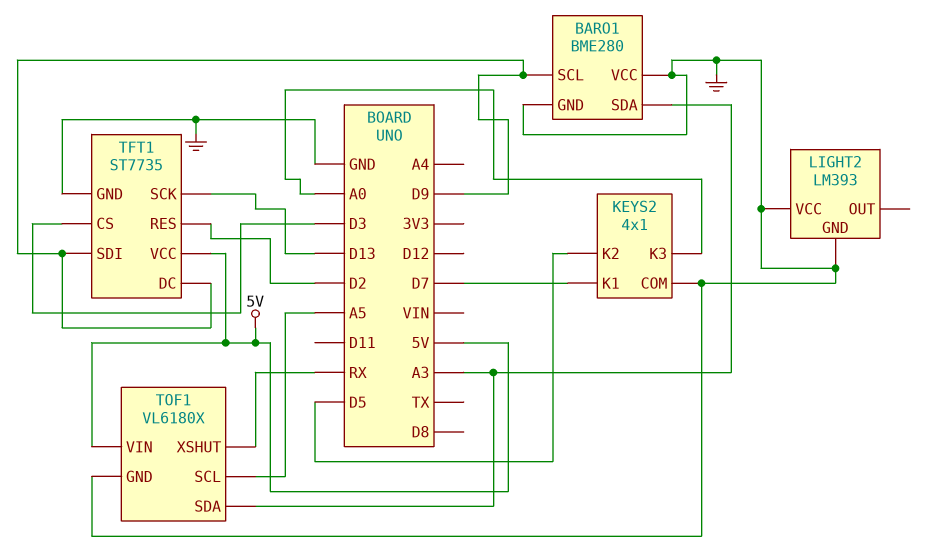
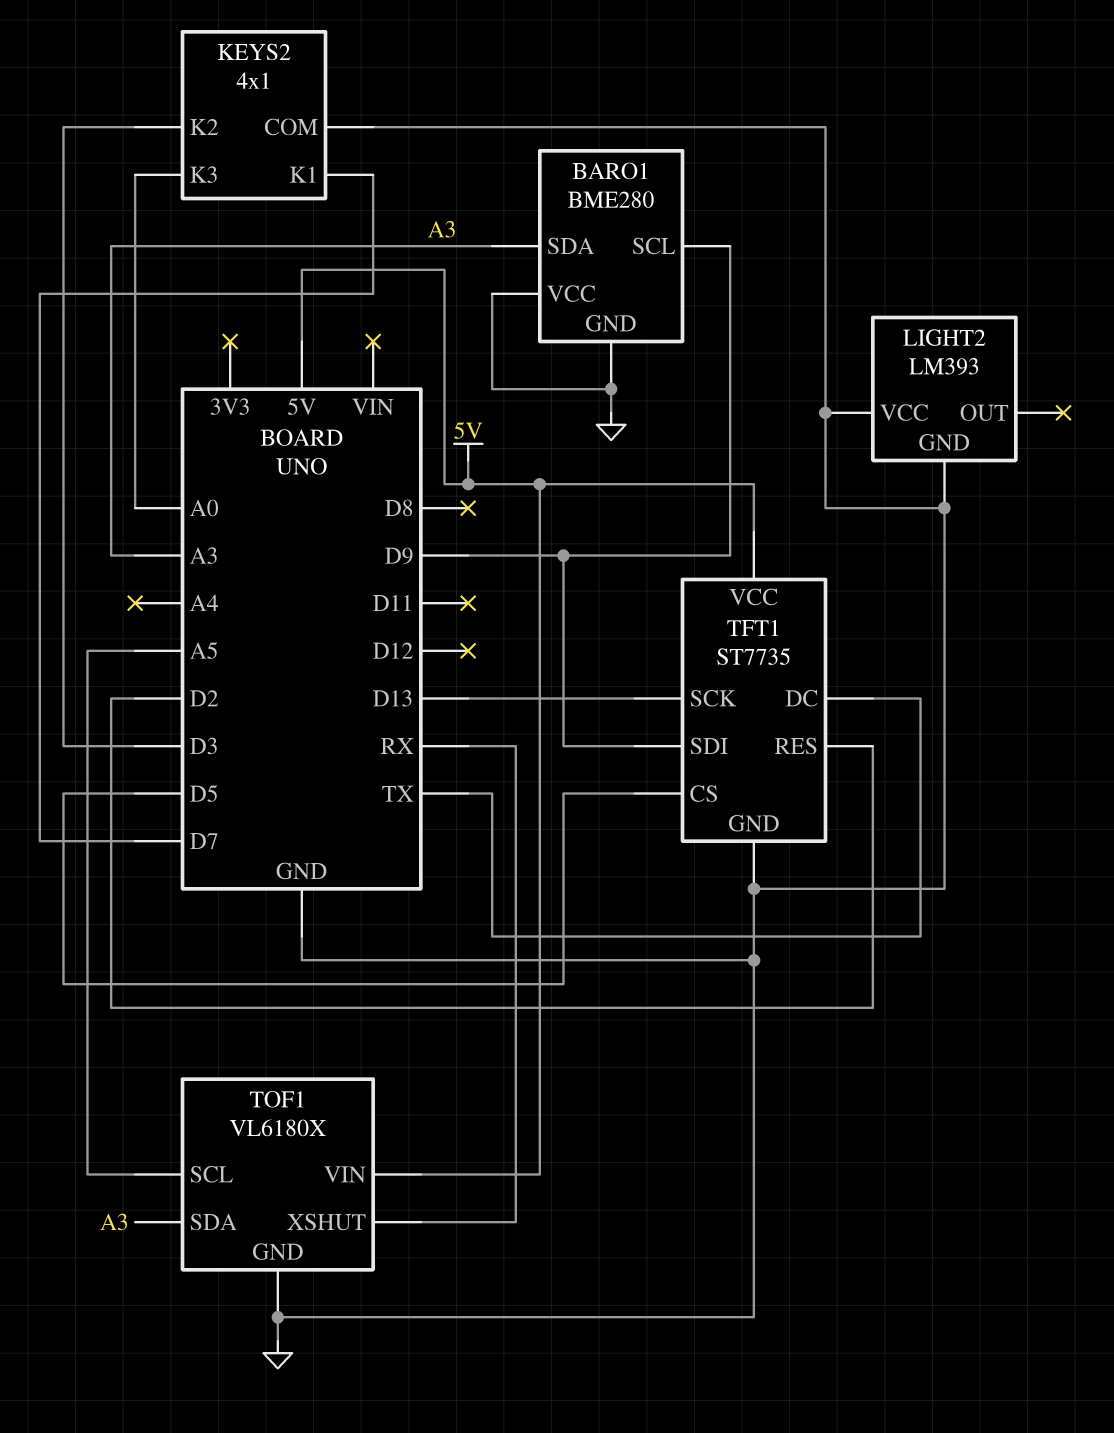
KEYS2 pin K2: D5 -> D3
TFT1 pin CS: D3 -> D5
TFT1 pin DC: D9 -> TX

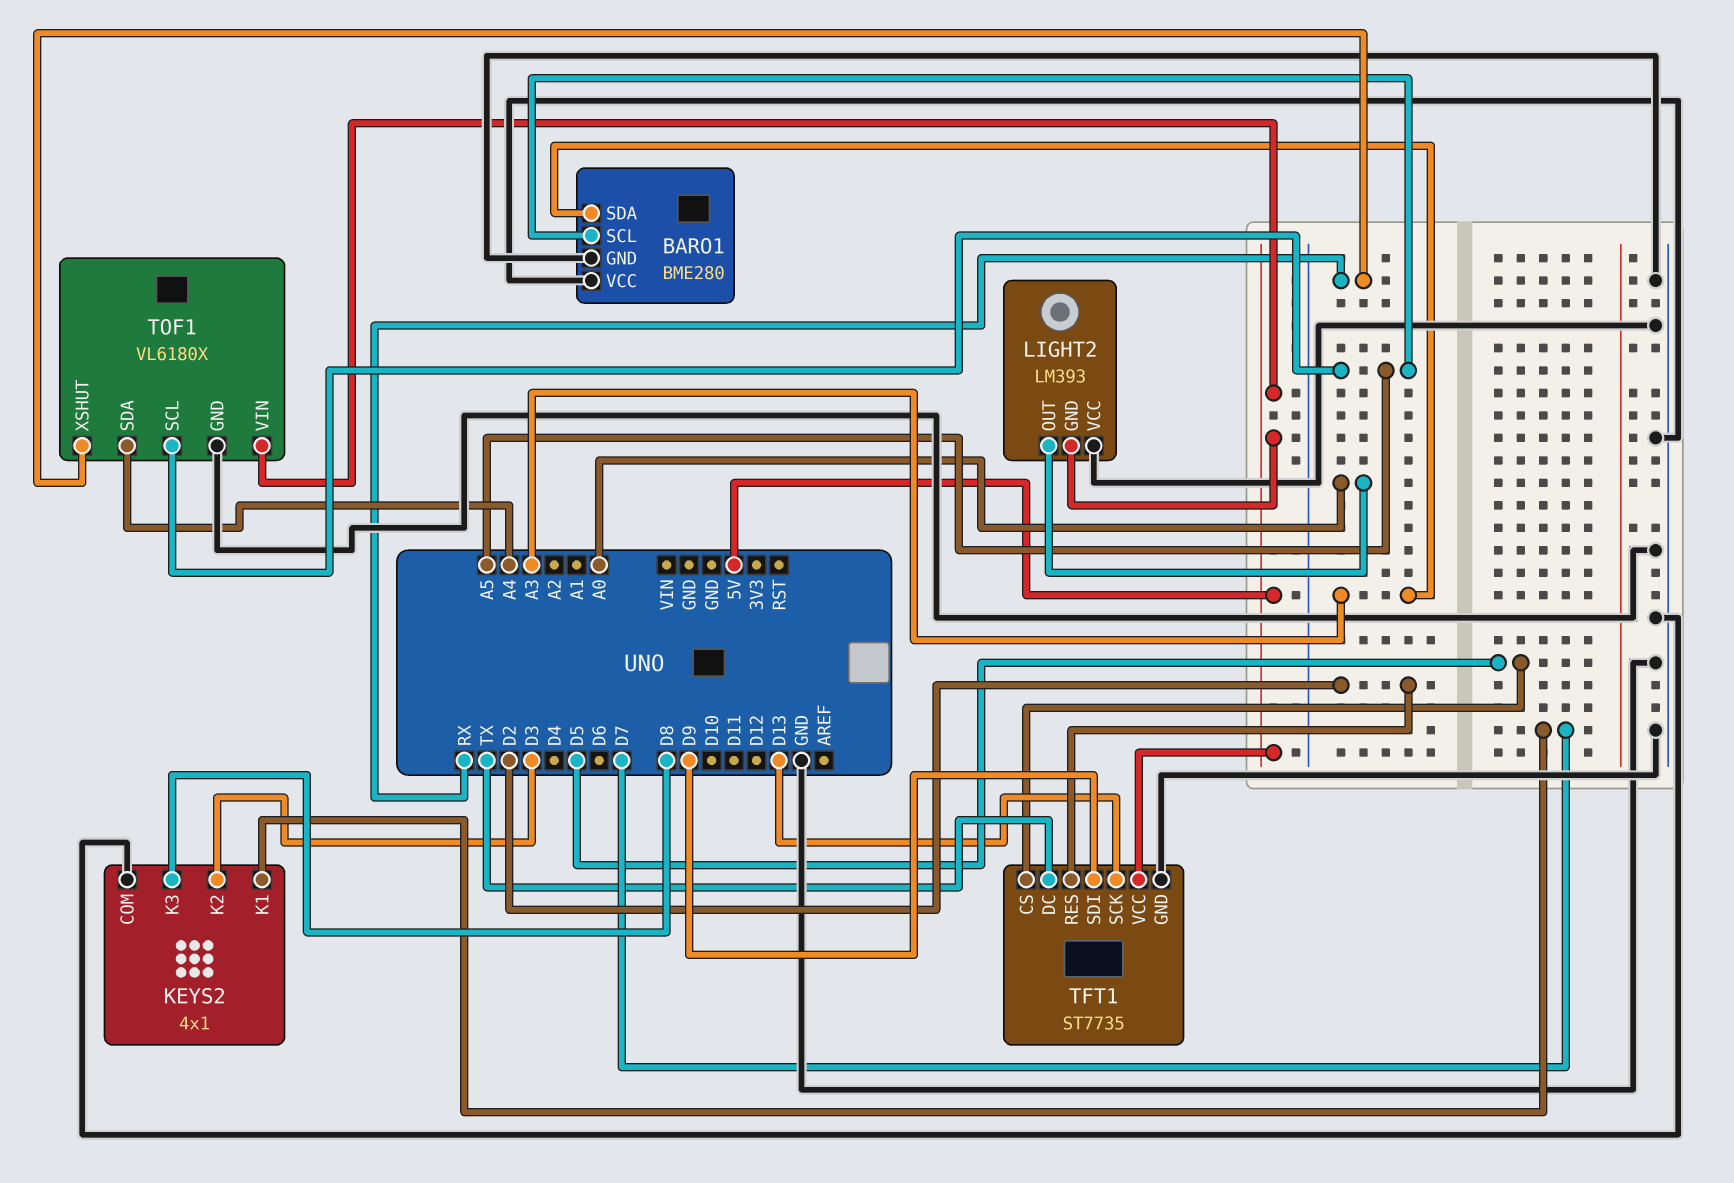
BARO1 pin SCL: D9 -> A5
KEYS2 pin K3: A0 -> D8
LIGHT2 pin GND: GND -> 5V
LIGHT2 pin OUT: none -> A0
TOF1 pin SDA: A3 -> A4

